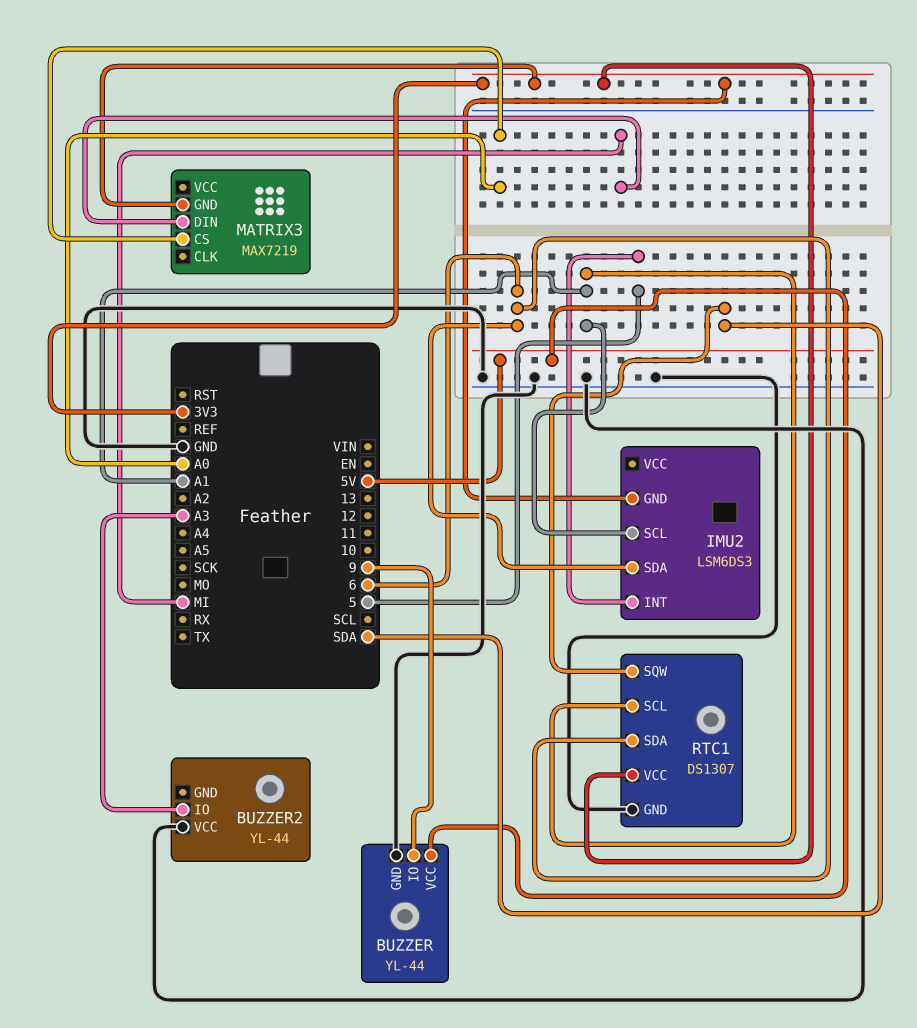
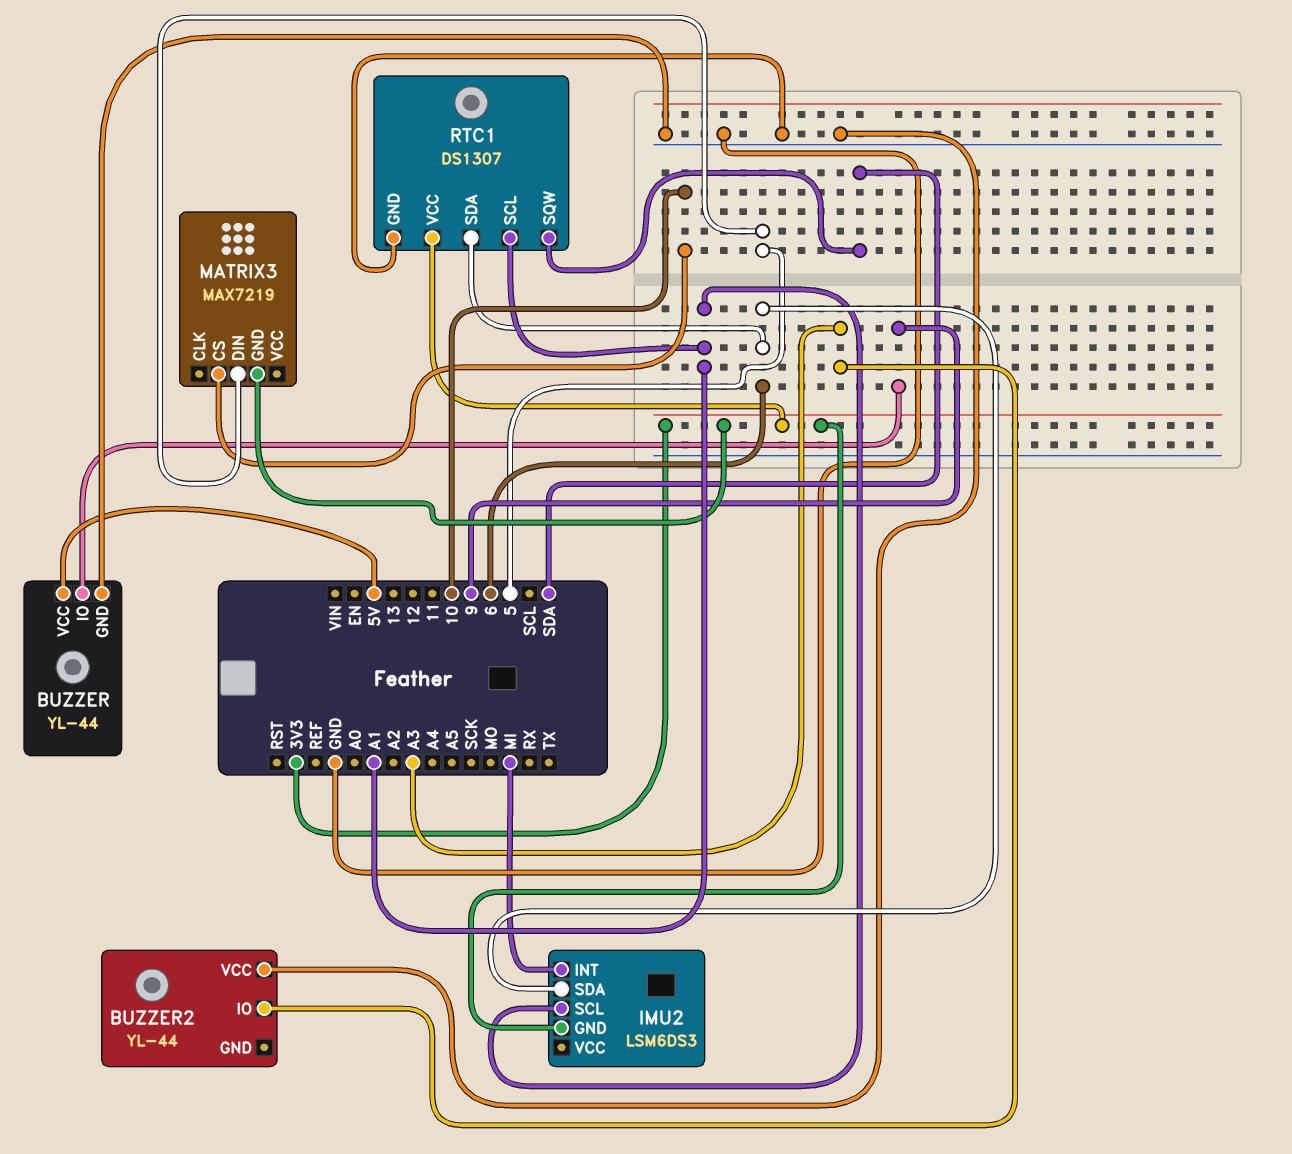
IMU2 pin INT: 5 -> MI
MATRIX3 pin CS: A0 -> 10
MATRIX3 pin DIN: MI -> 5

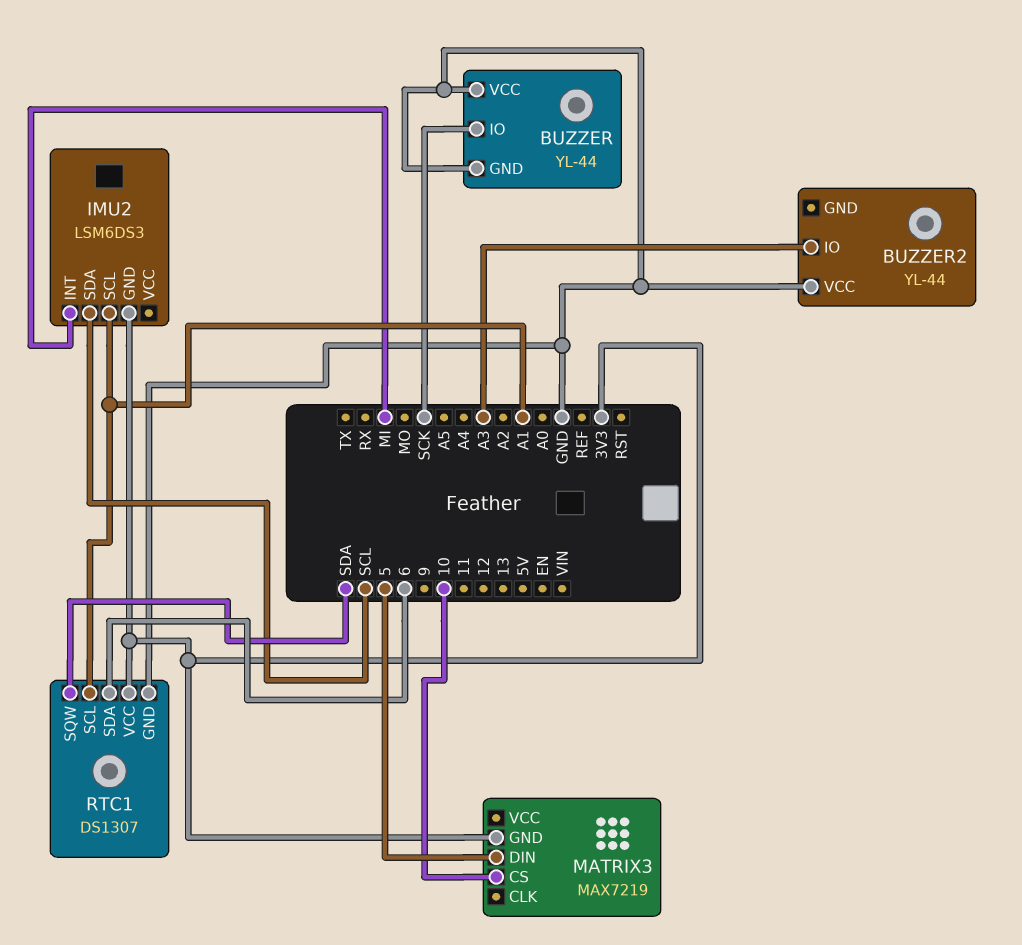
BUZZER pin IO: 9 -> SCK
BUZZER pin VCC: 5V -> GND
IMU2 pin SDA: 6 -> SCL

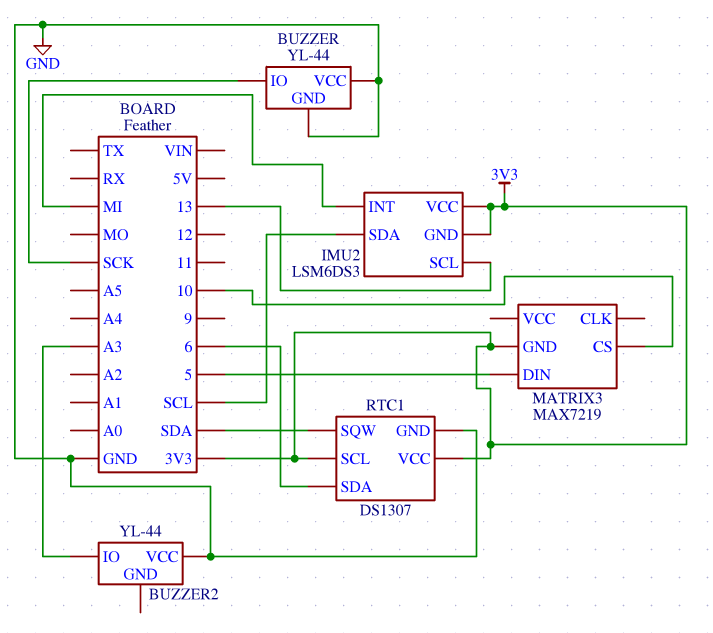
IMU2 pin SCL: A1 -> 13
IMU2 pin VCC: none -> 3V3
RTC1 pin SCL: A1 -> 3V3

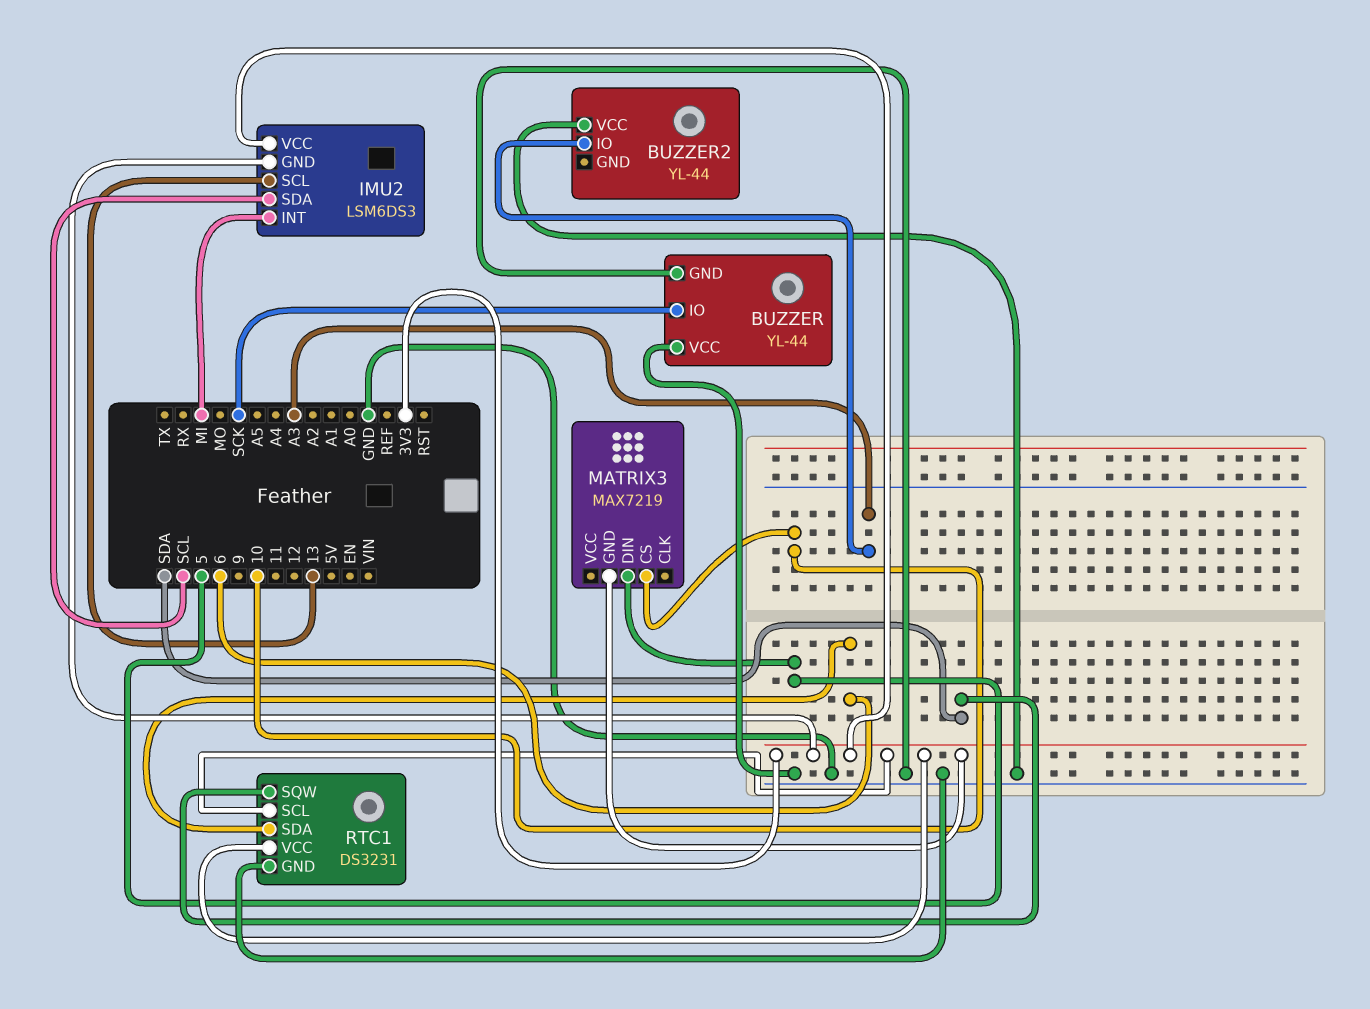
RTC1: DS1307 -> DS3231

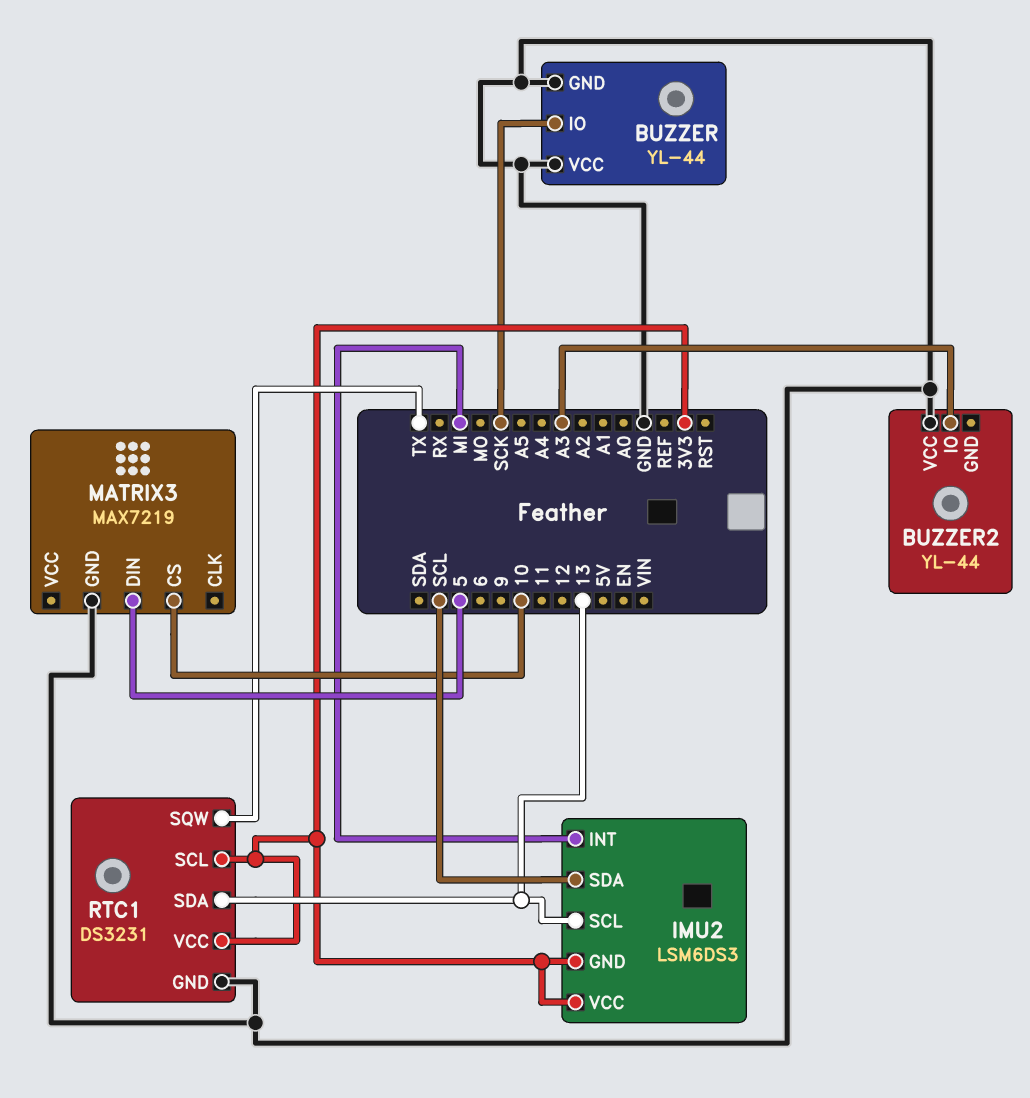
MATRIX3 pin GND: 3V3 -> GND
RTC1 pin SDA: 6 -> 13
RTC1 pin SQW: SDA -> TX

